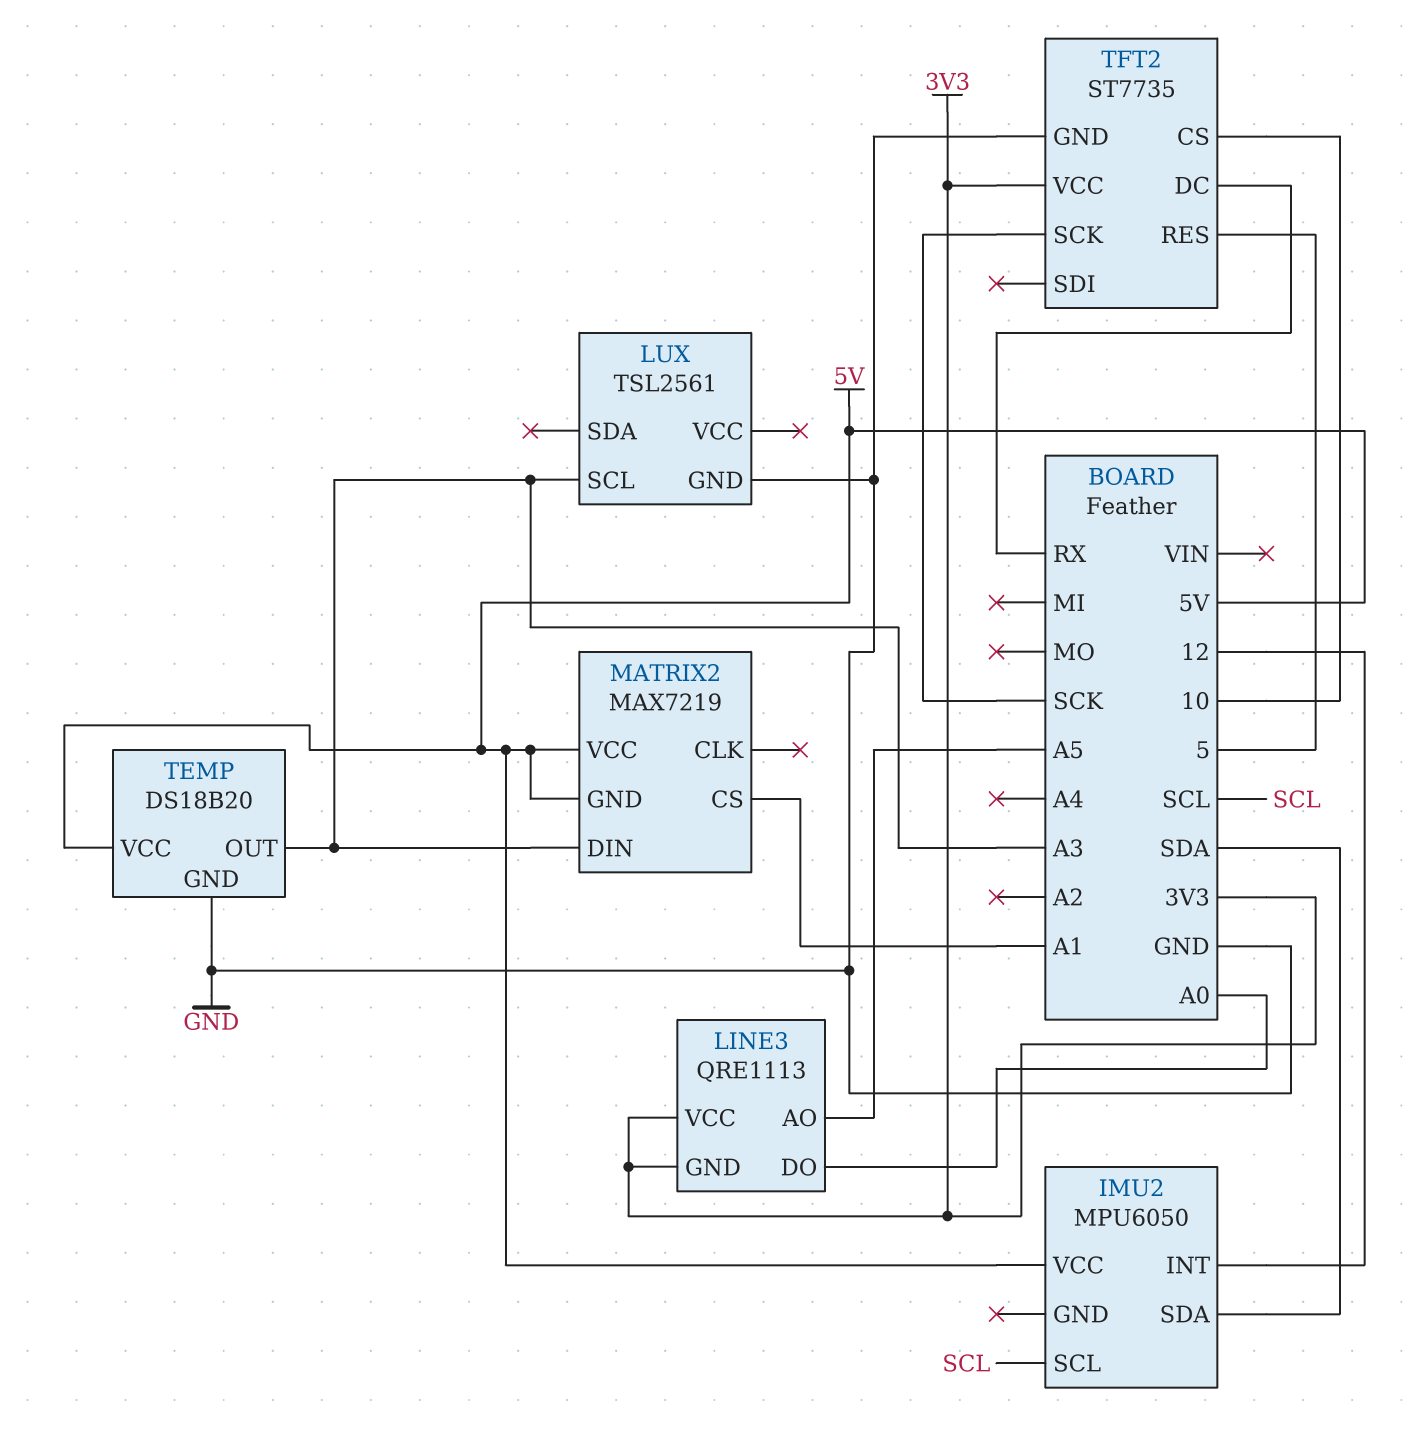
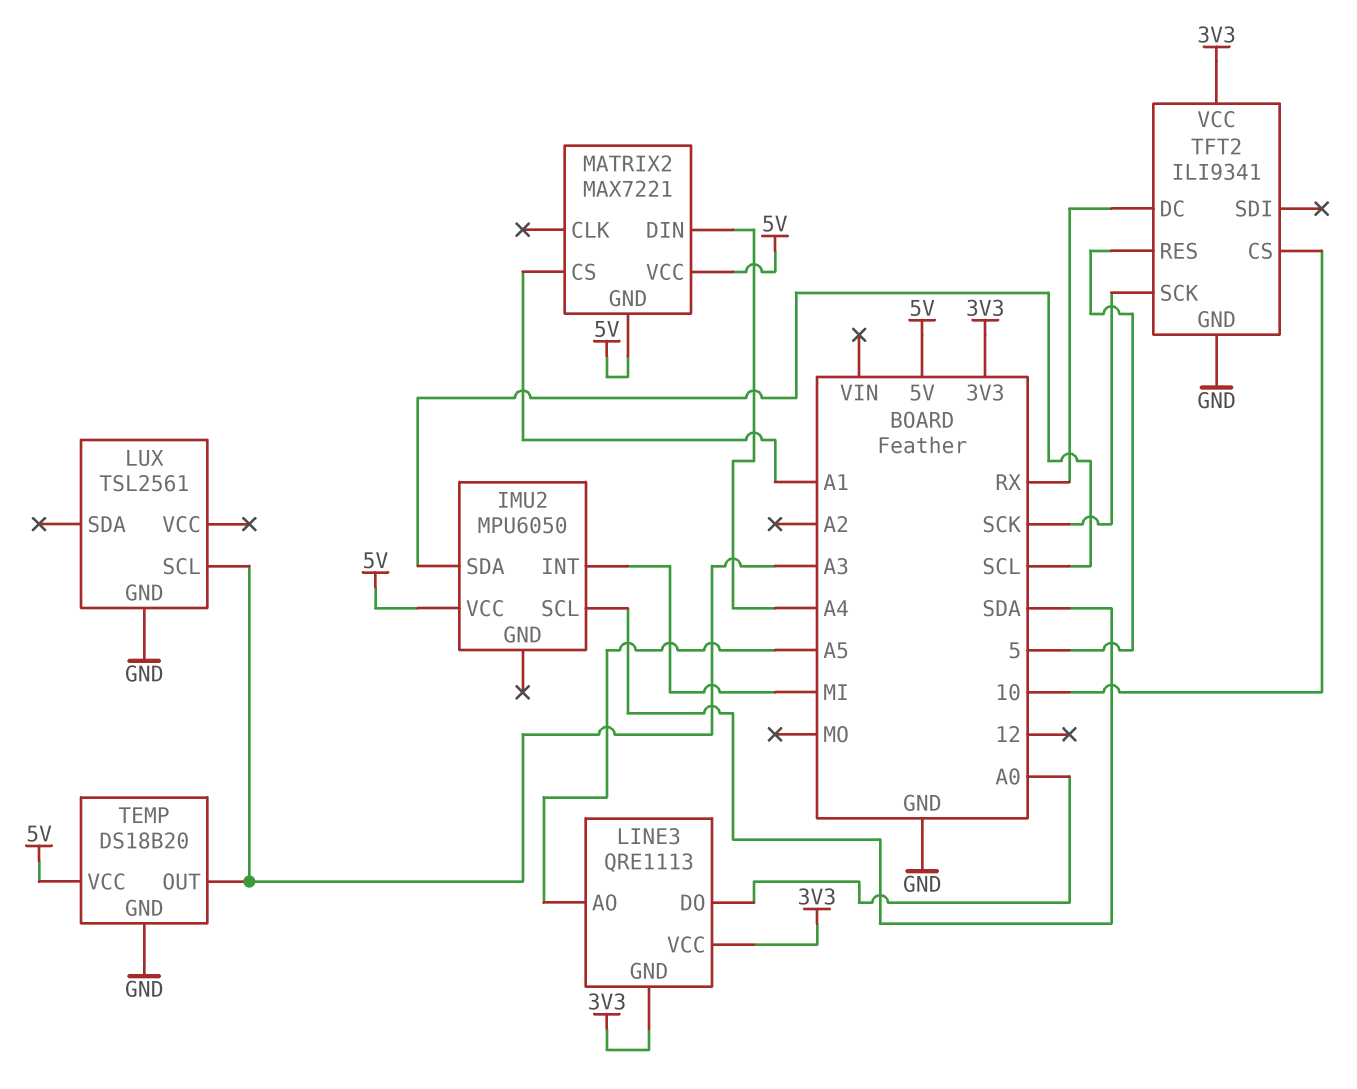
IMU2 pin INT: 12 -> MI
IMU2 pin SCL: SCL -> SDA
IMU2 pin SDA: SDA -> SCL
MATRIX2: MAX7219 -> MAX7221
MATRIX2 pin DIN: A3 -> A4
TFT2: ST7735 -> ILI9341

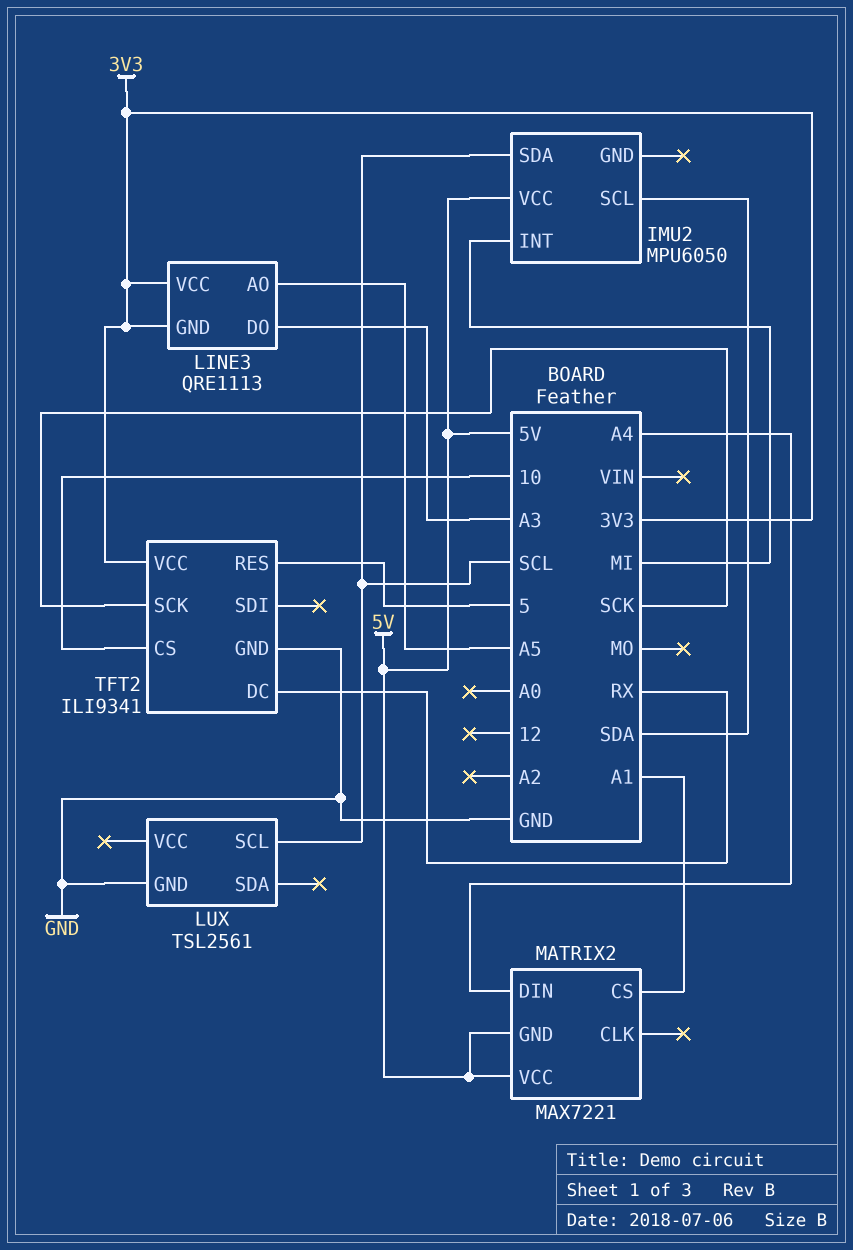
LINE3 pin DO: A0 -> A3
LUX pin SCL: A3 -> SCL
TEMP: DS18B20 -> none
TEMP pin GND: GND -> none
TEMP pin OUT: A3 -> none
TEMP pin VCC: 5V -> none

